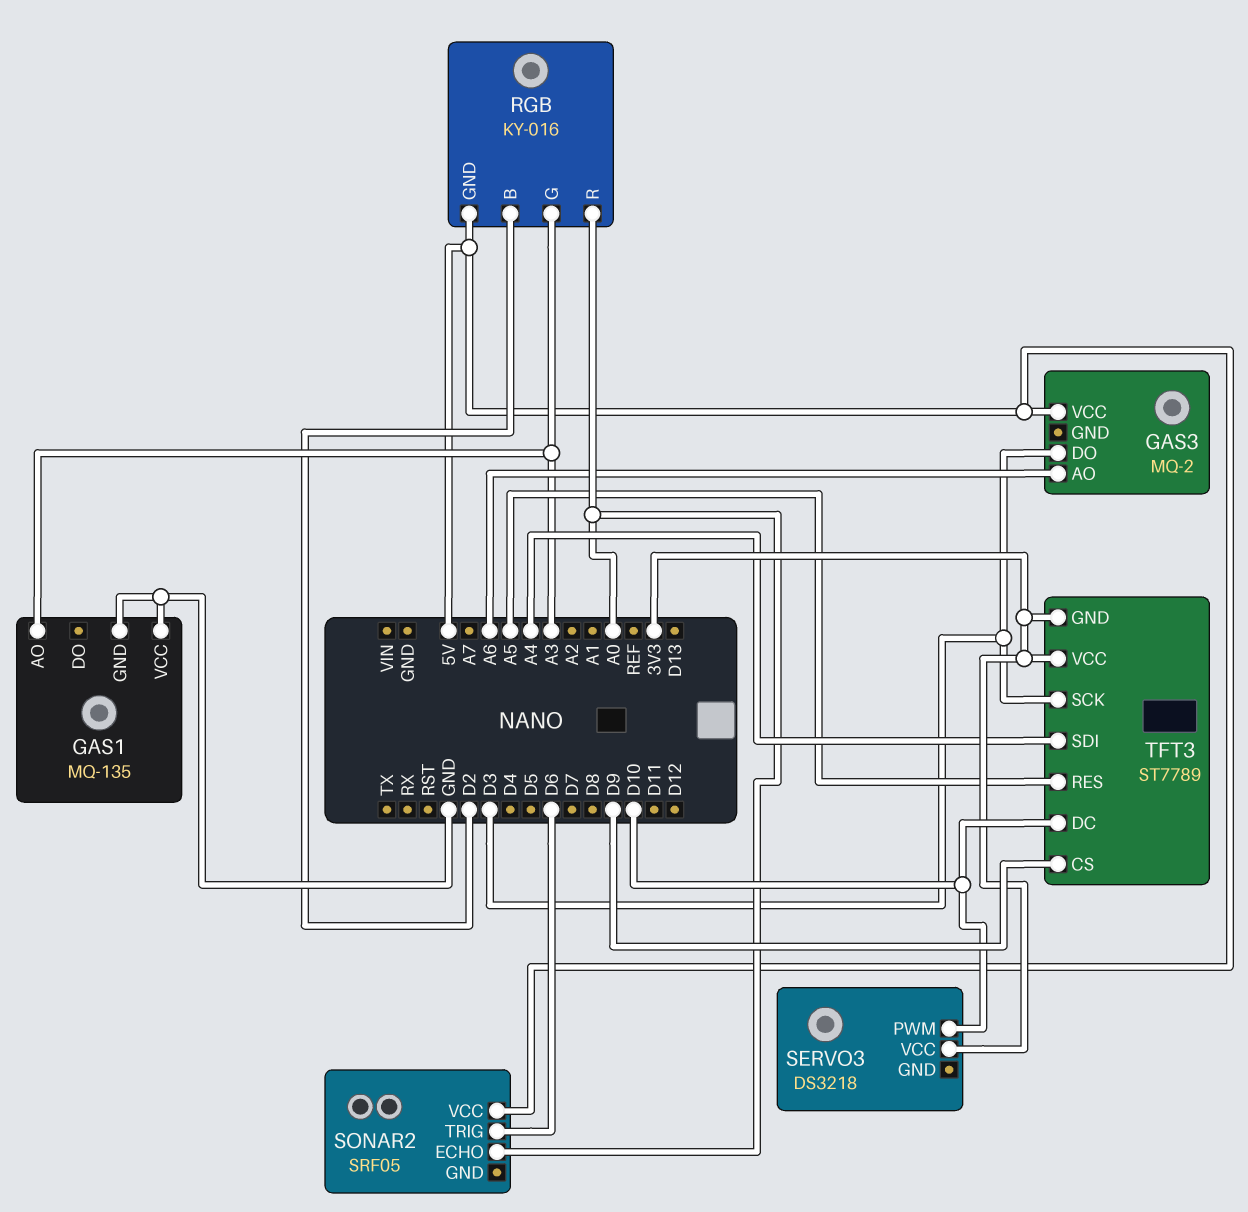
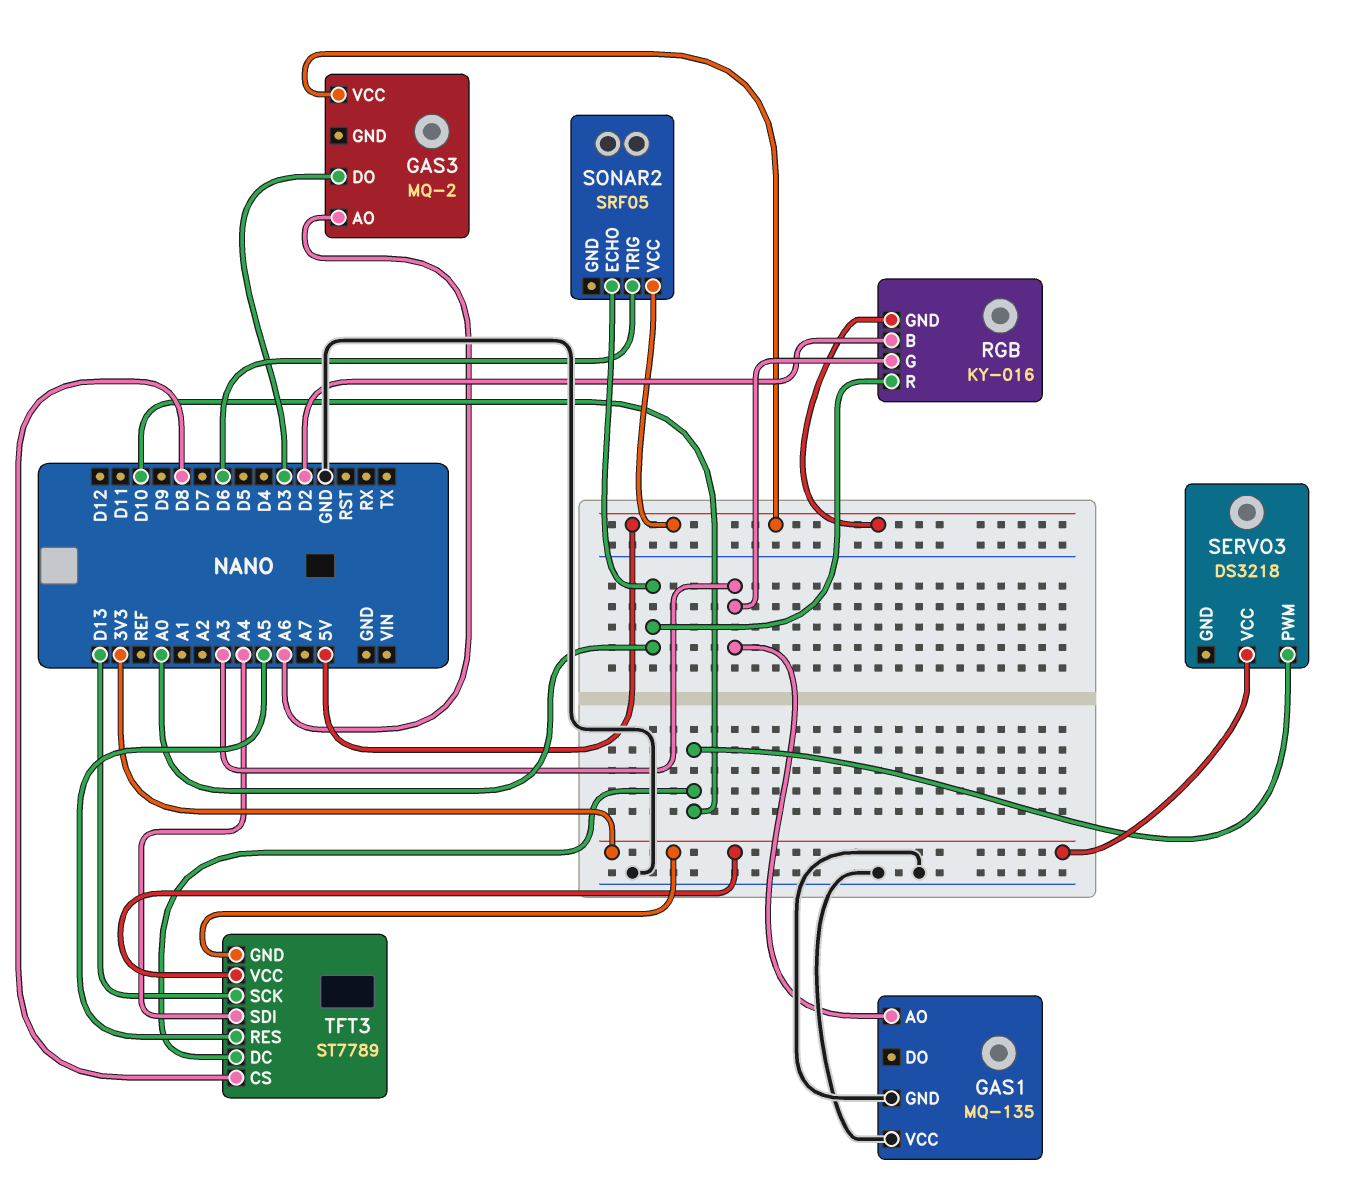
TFT3 pin CS: D9 -> D8
TFT3 pin SCK: D3 -> D13

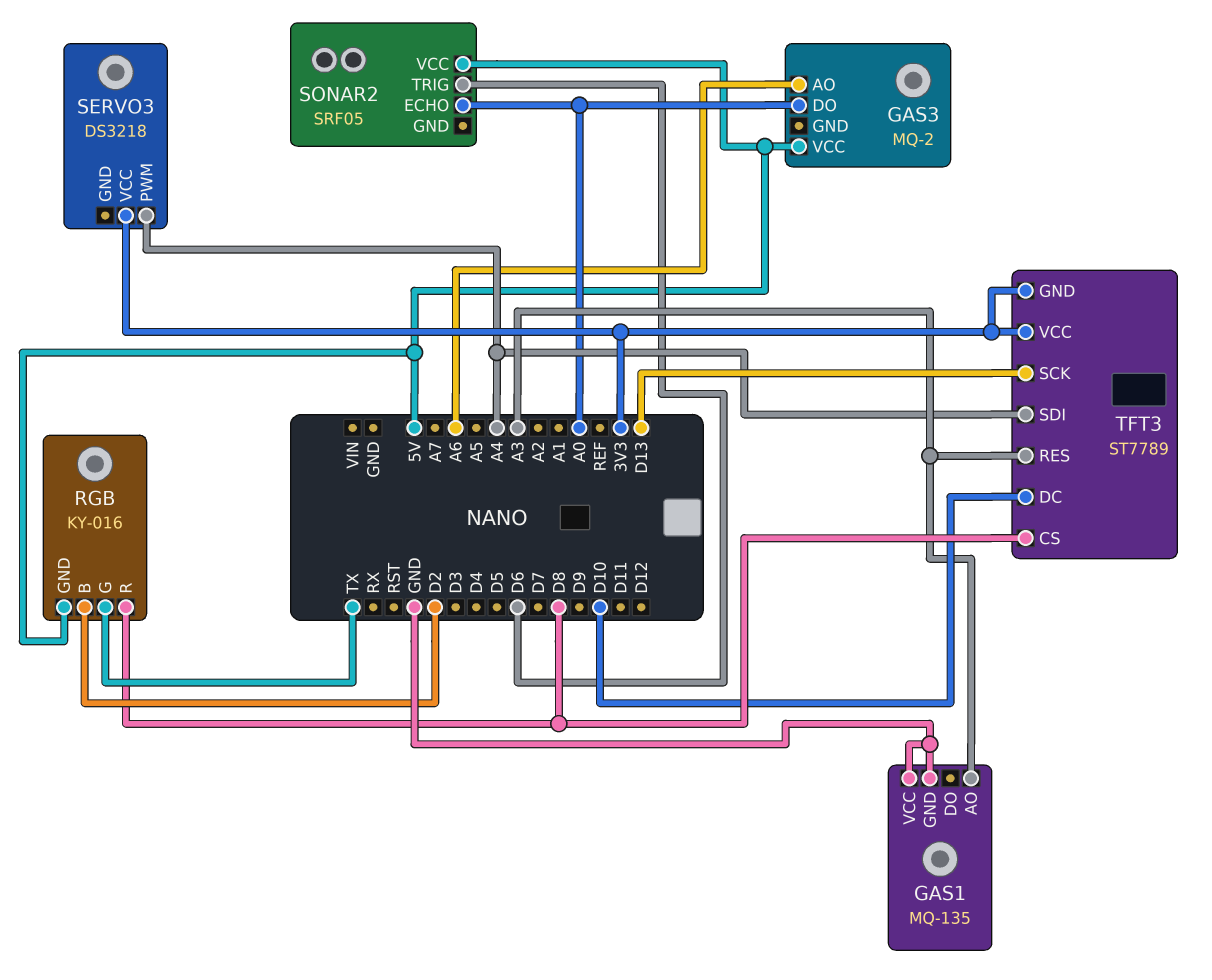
GAS3 pin DO: D3 -> A0
RGB pin G: A3 -> TX
RGB pin R: A0 -> D8
SERVO3 pin PWM: D10 -> A4
TFT3 pin RES: A5 -> A3

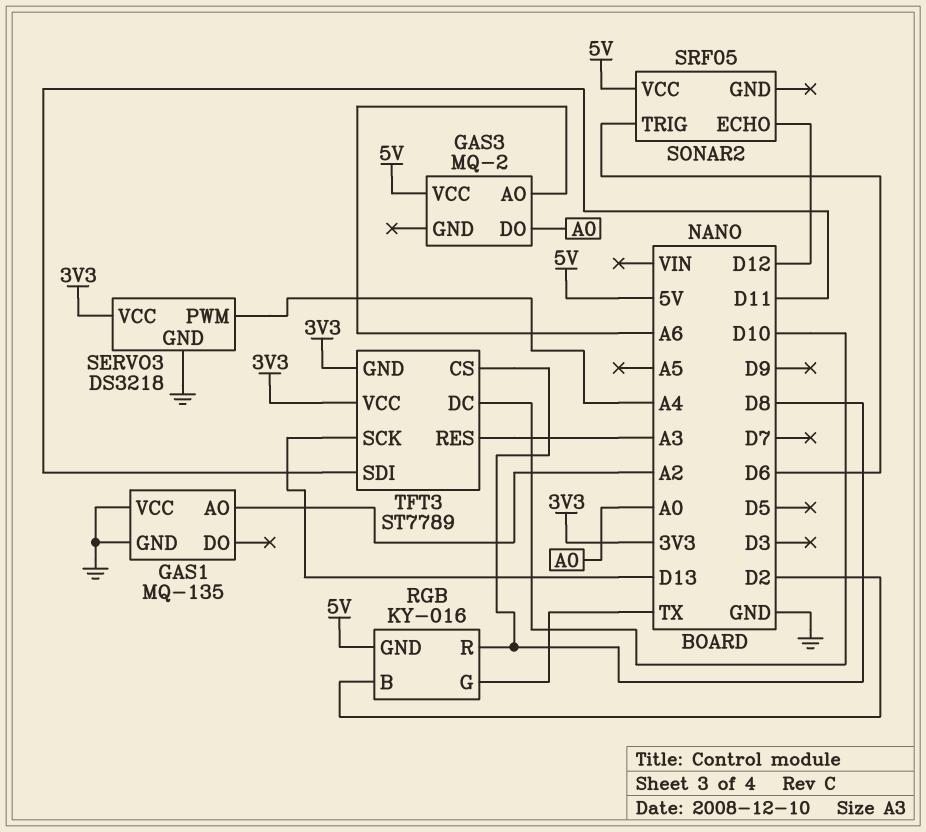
GAS1 pin AO: A3 -> A2
SERVO3 pin GND: none -> GND
SONAR2 pin ECHO: A0 -> D12
TFT3 pin SDI: A4 -> D11

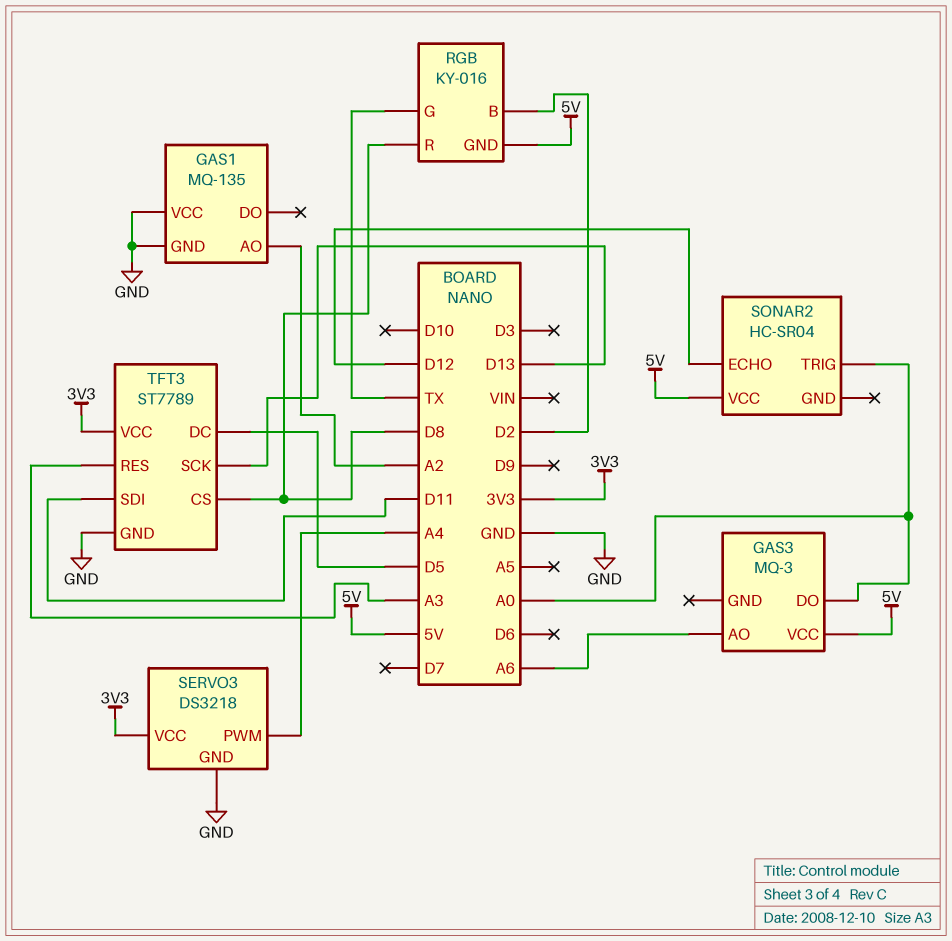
GAS3: MQ-2 -> MQ-3
SONAR2: SRF05 -> HC-SR04
SONAR2 pin TRIG: D6 -> A0
TFT3 pin DC: D10 -> D5
TFT3 pin GND: 3V3 -> GND

